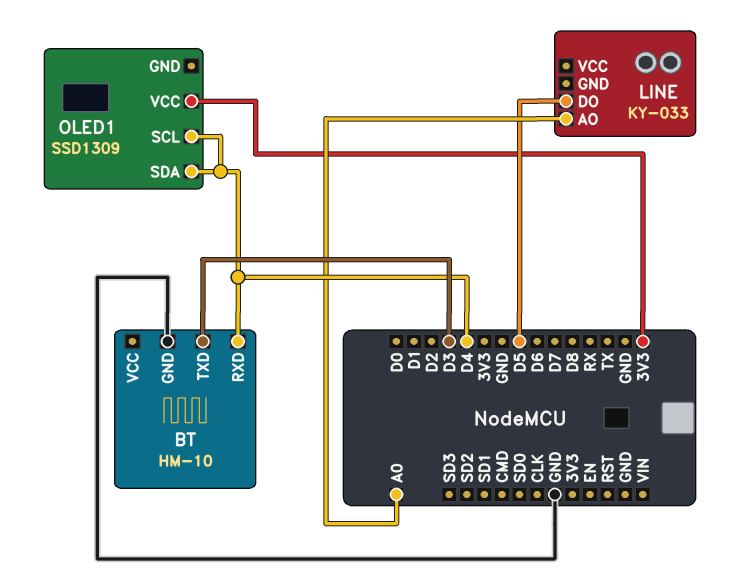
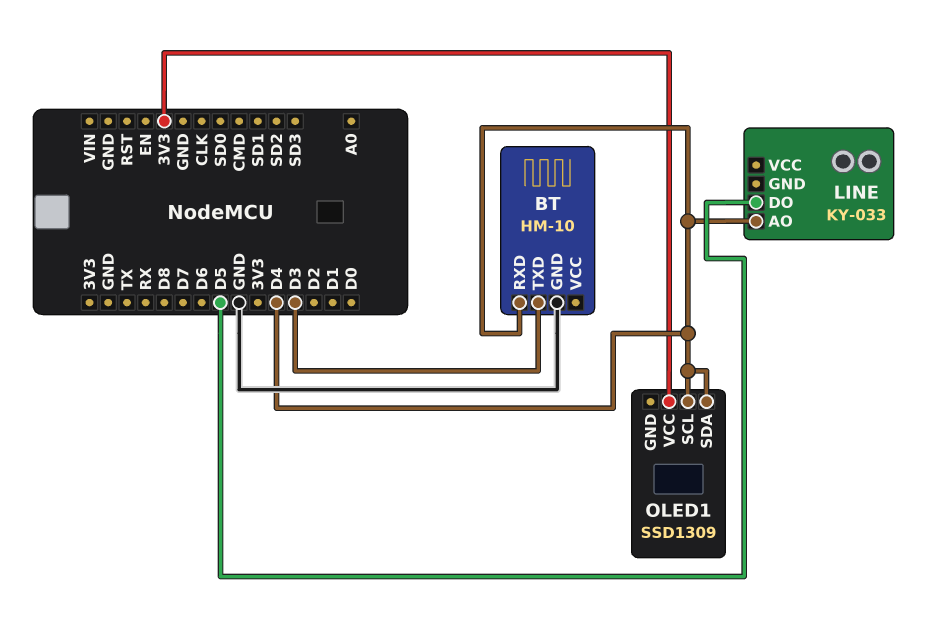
LINE pin AO: A0 -> D4

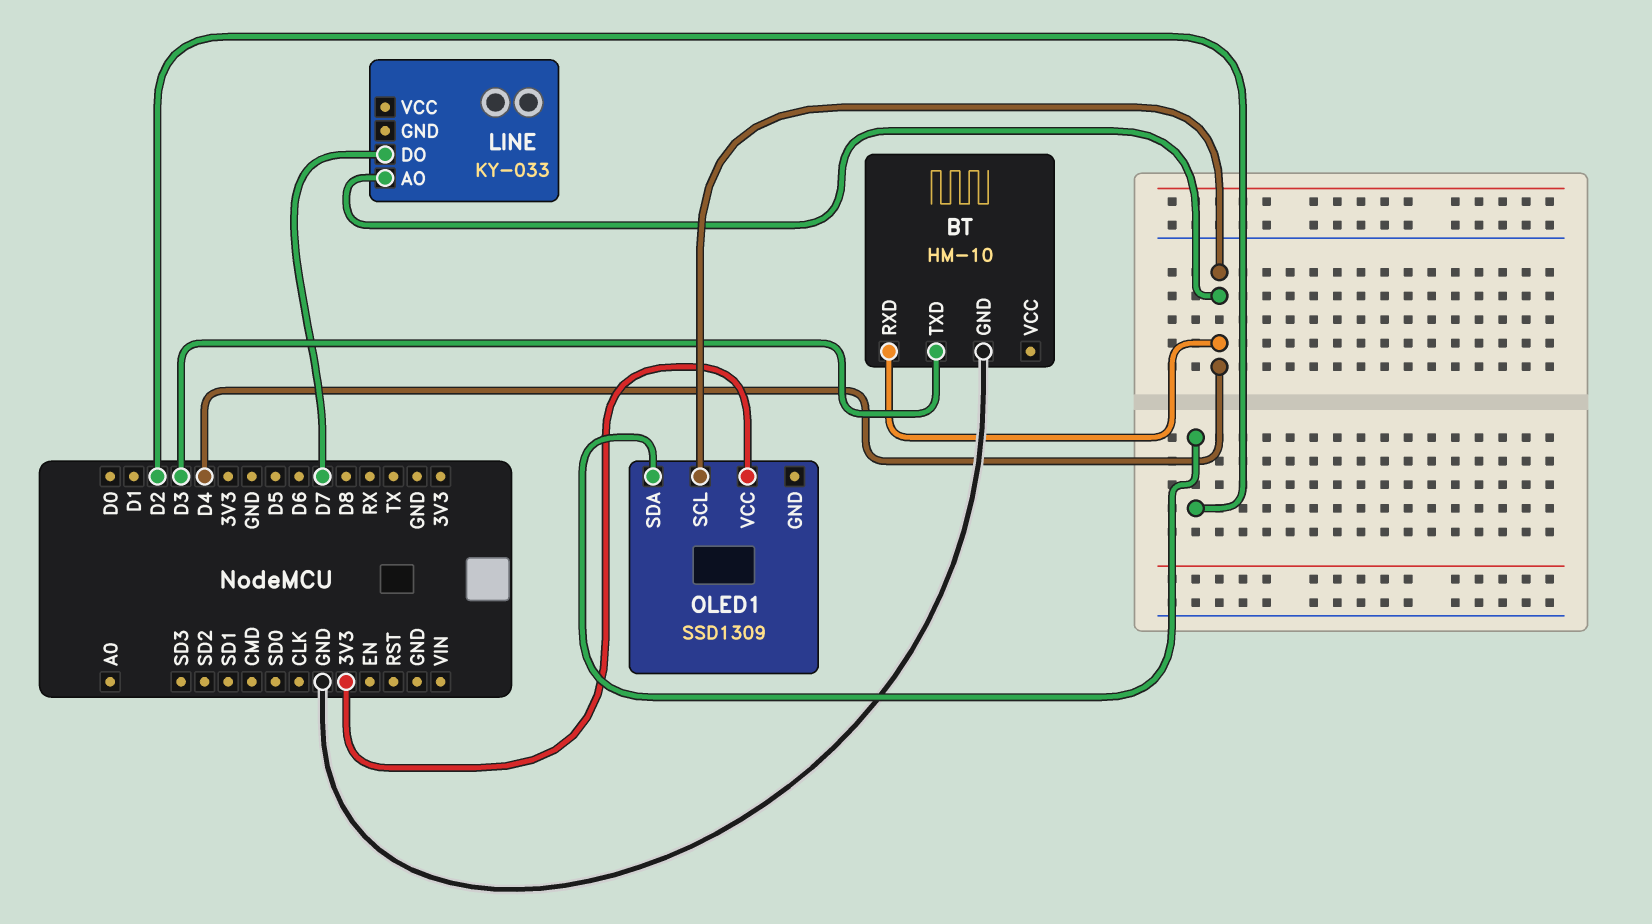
LINE pin DO: D5 -> D7
OLED1 pin SDA: D4 -> D2

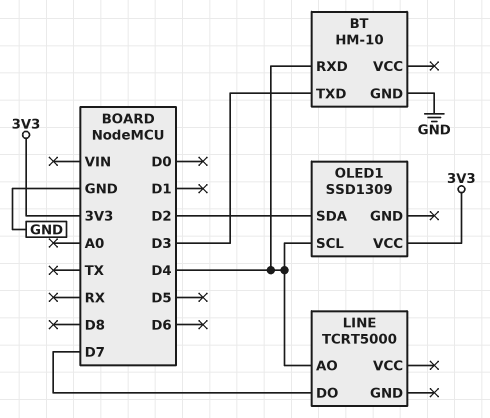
LINE: KY-033 -> TCRT5000

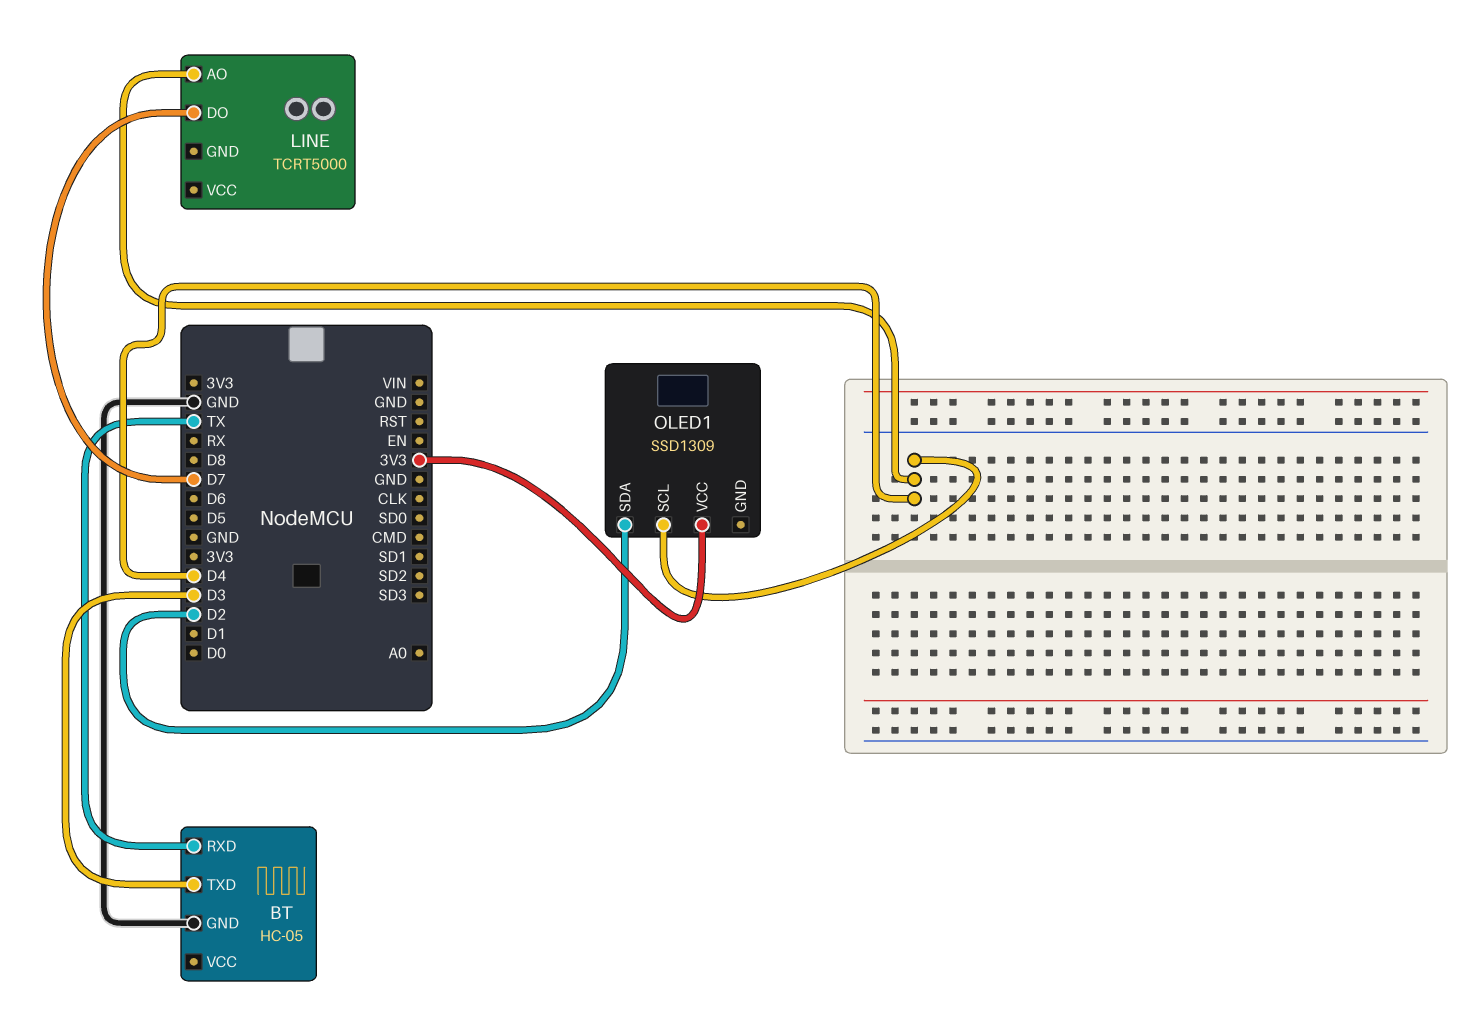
BT: HM-10 -> HC-05
BT pin RXD: D4 -> TX

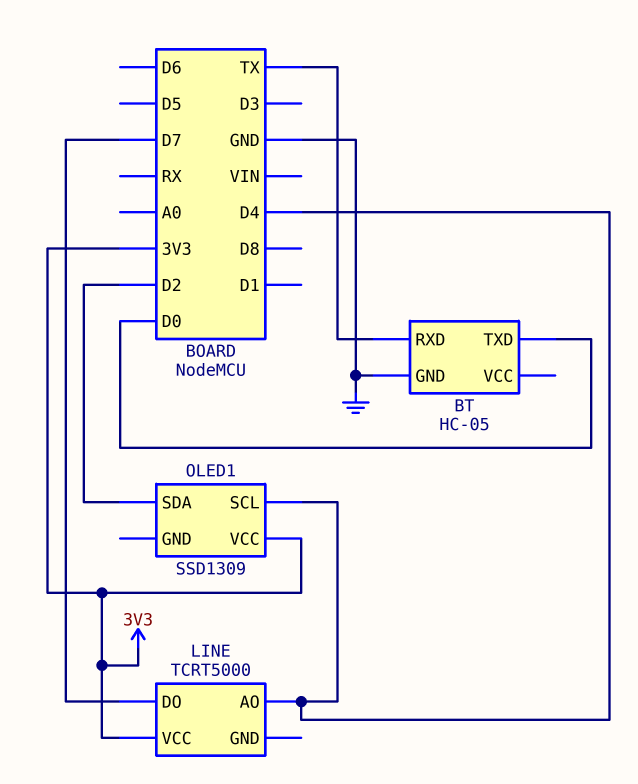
BT pin TXD: D3 -> D0
LINE pin VCC: none -> 3V3

